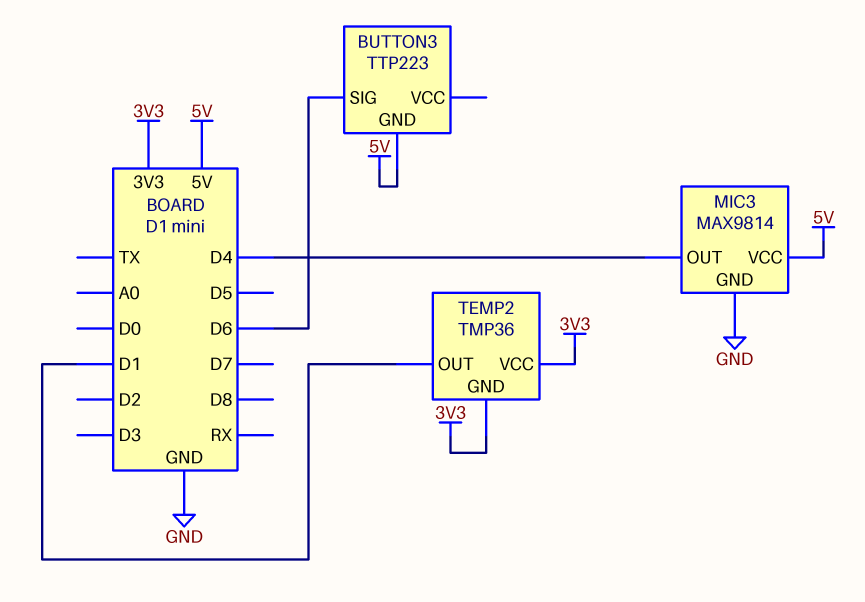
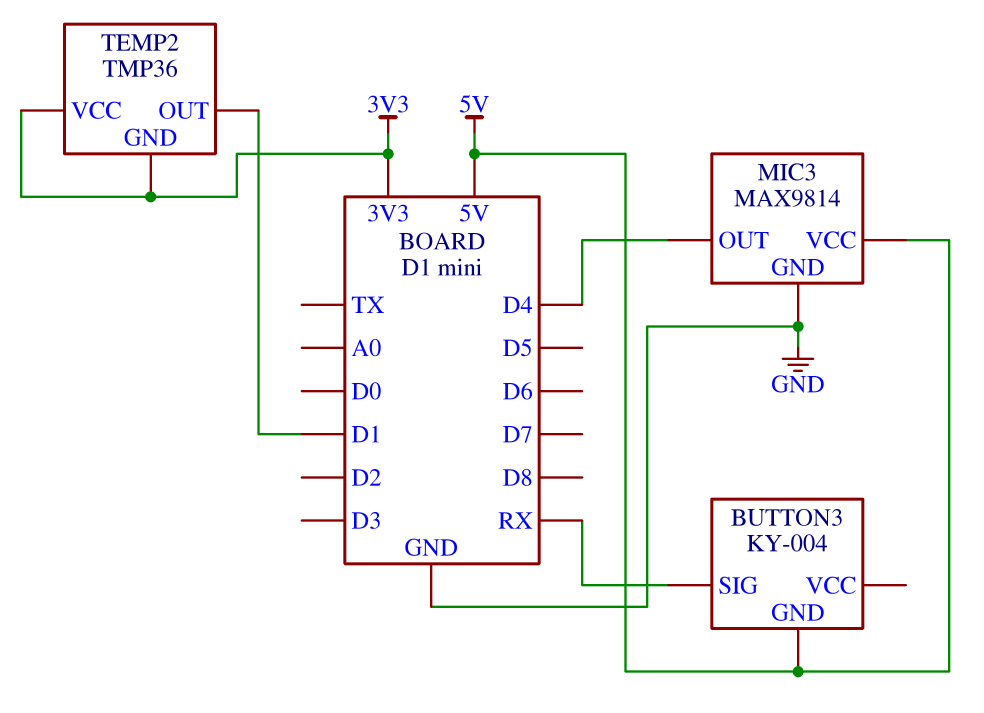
BUTTON3: TTP223 -> KY-004
BUTTON3 pin SIG: D6 -> RX

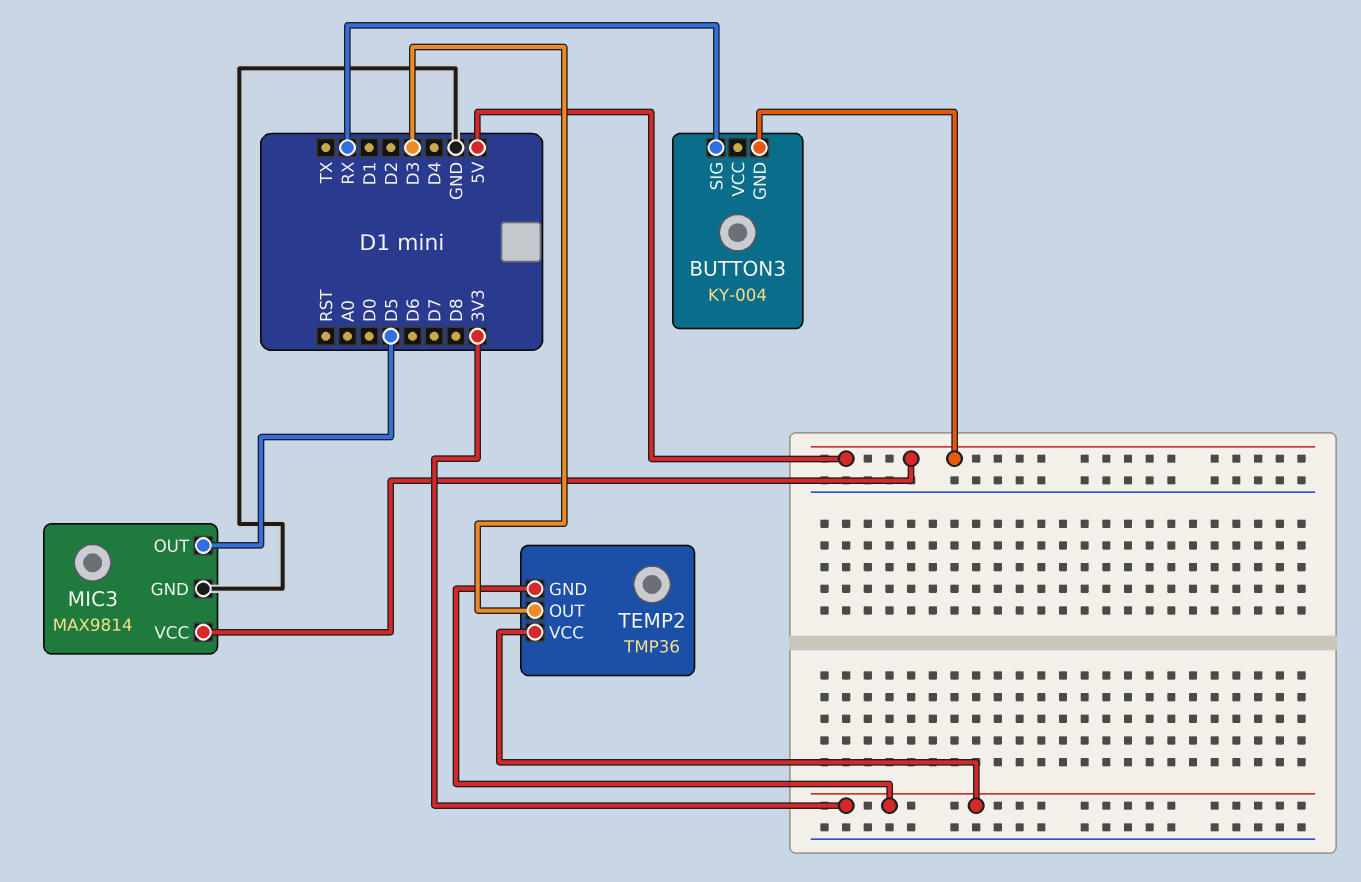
MIC3 pin OUT: D4 -> D5
TEMP2 pin OUT: D1 -> D3

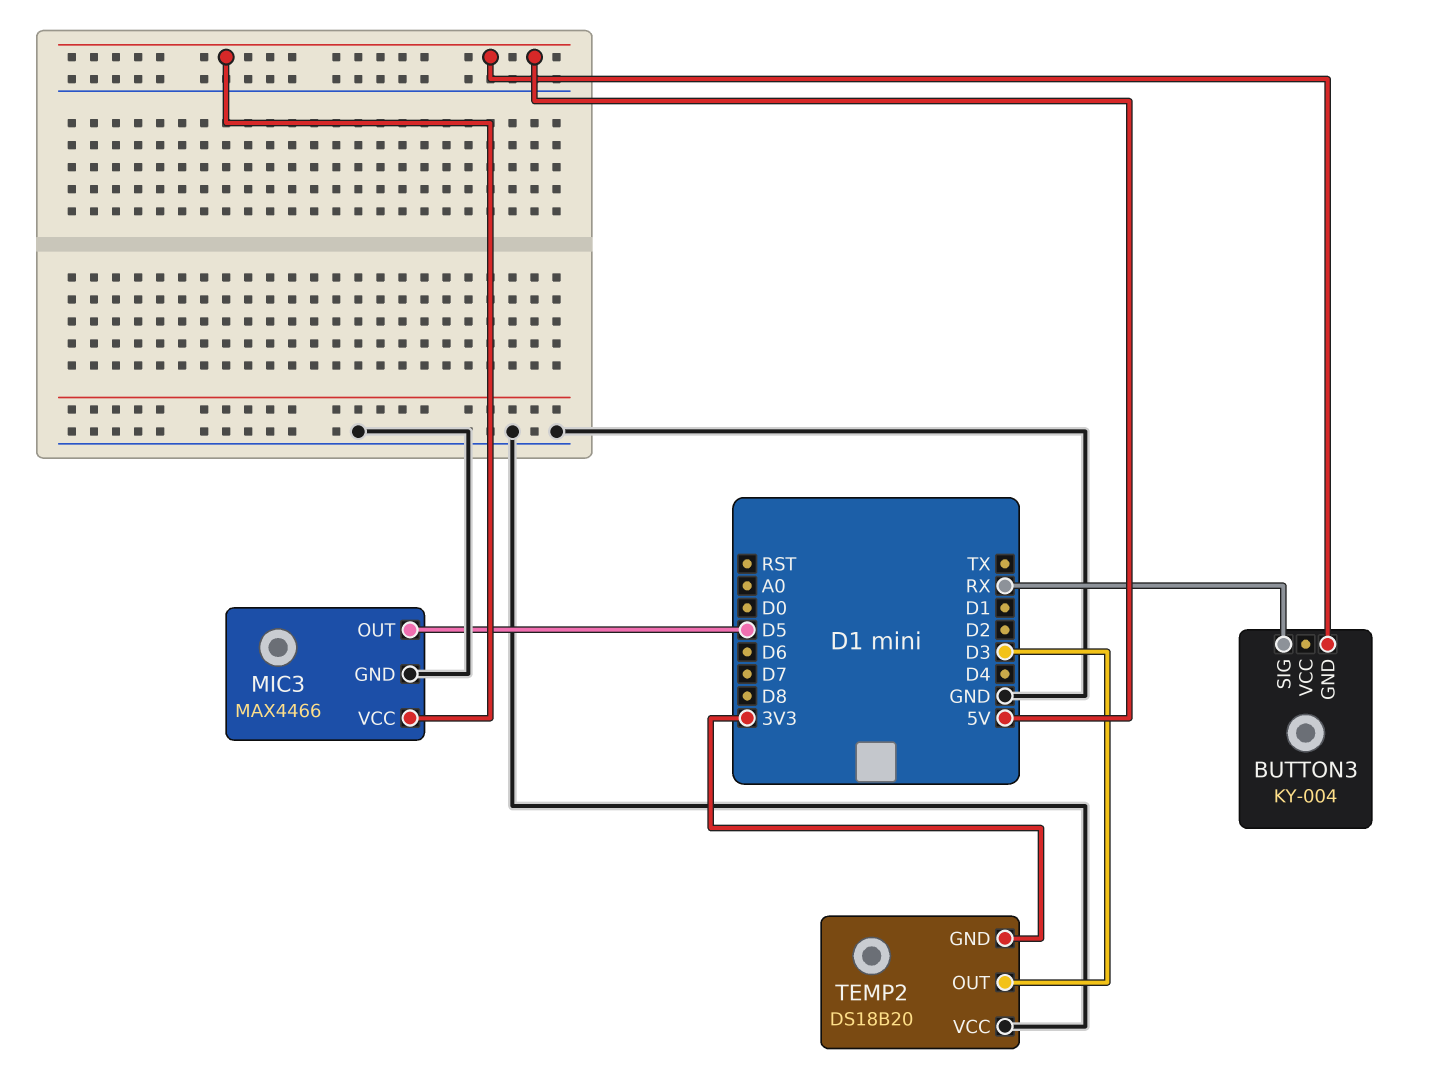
MIC3: MAX9814 -> MAX4466
TEMP2: TMP36 -> DS18B20
TEMP2 pin VCC: 3V3 -> GND

